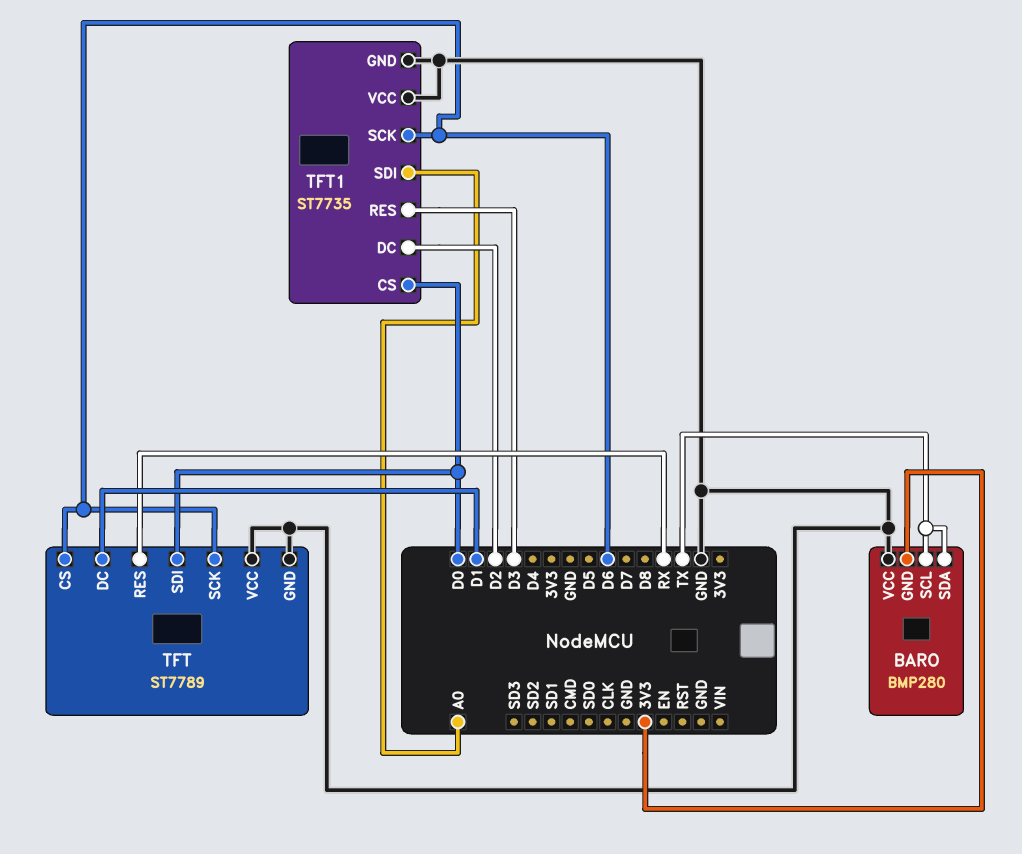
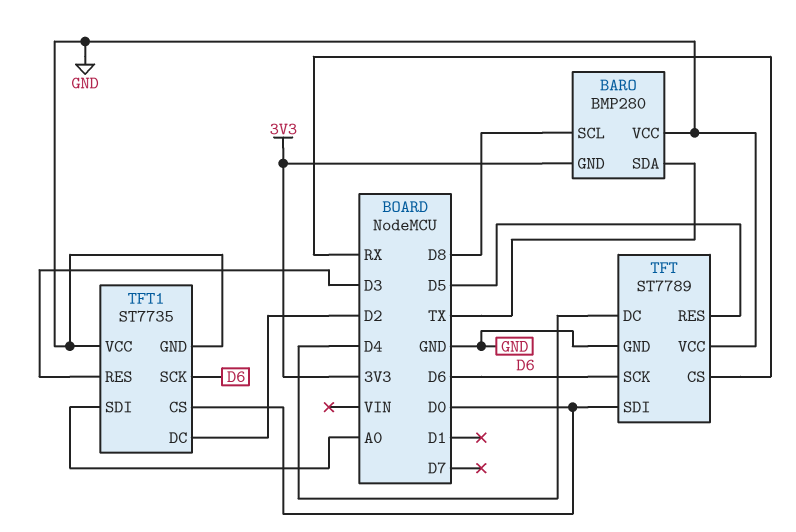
BARO pin SCL: TX -> D8
TFT pin CS: D6 -> RX
TFT pin DC: D1 -> D4
TFT pin RES: RX -> D5

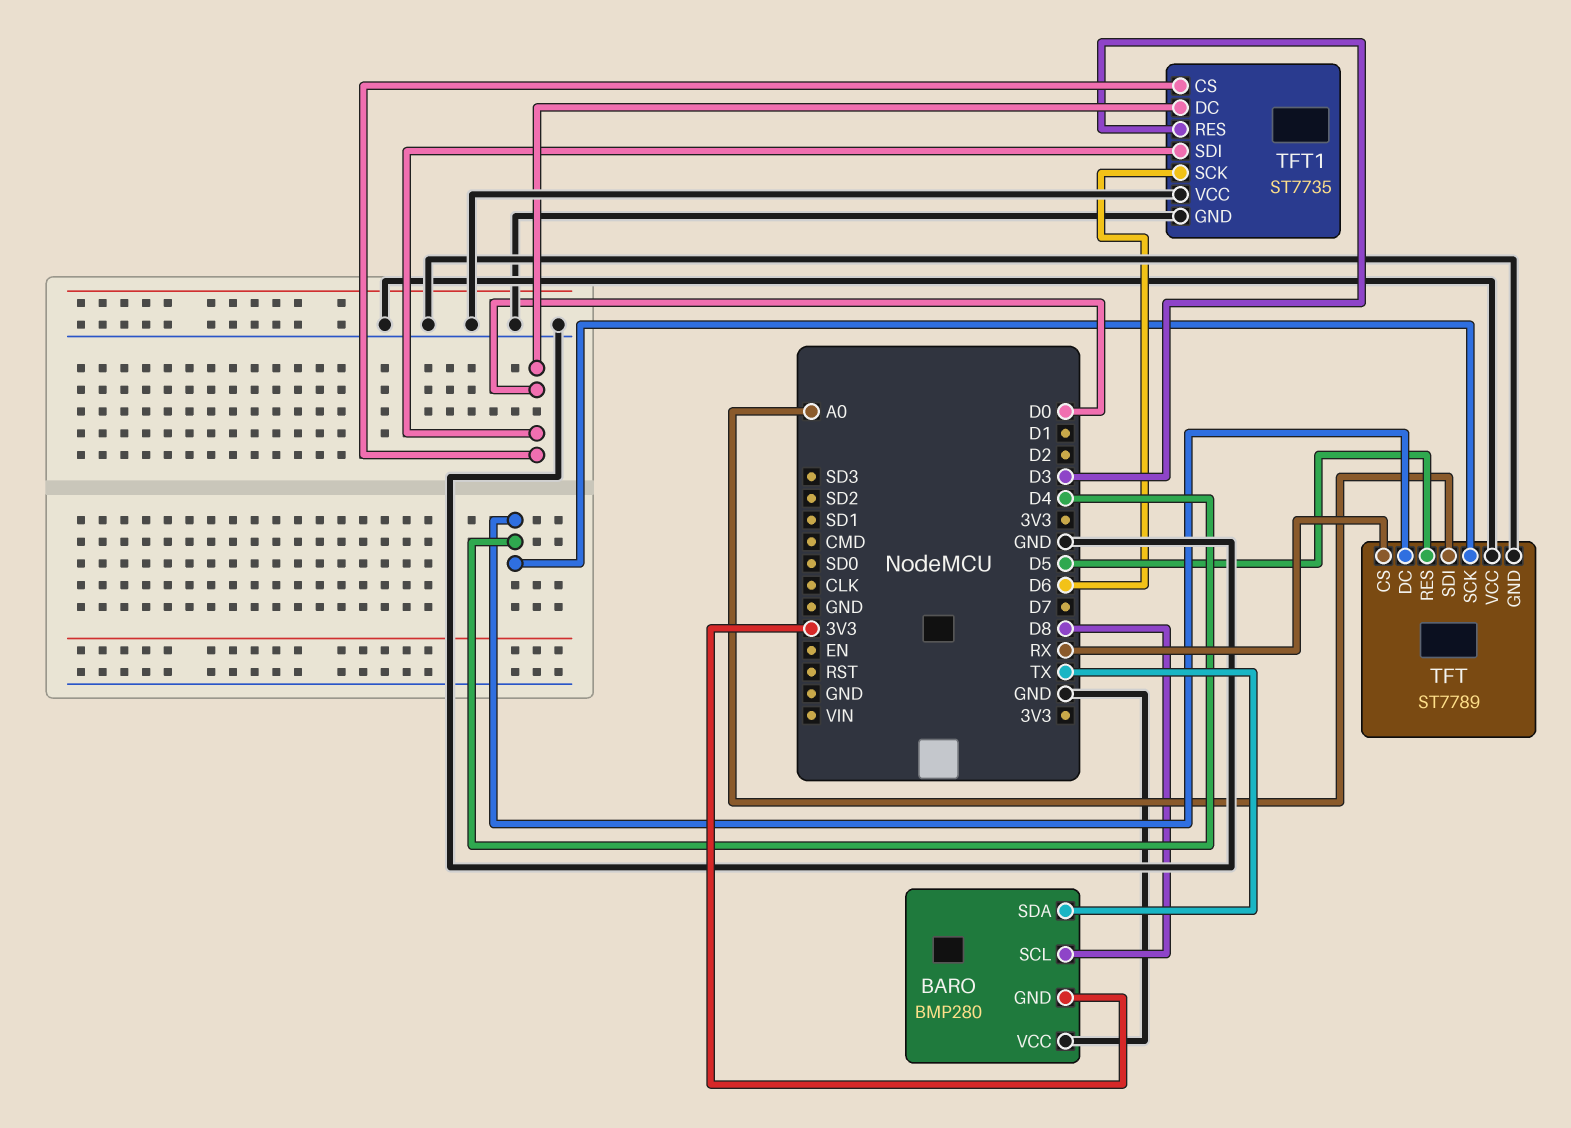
TFT pin SCK: D6 -> D4
TFT pin SDI: D0 -> A0
TFT1 pin DC: D2 -> D0
TFT1 pin SDI: A0 -> D0

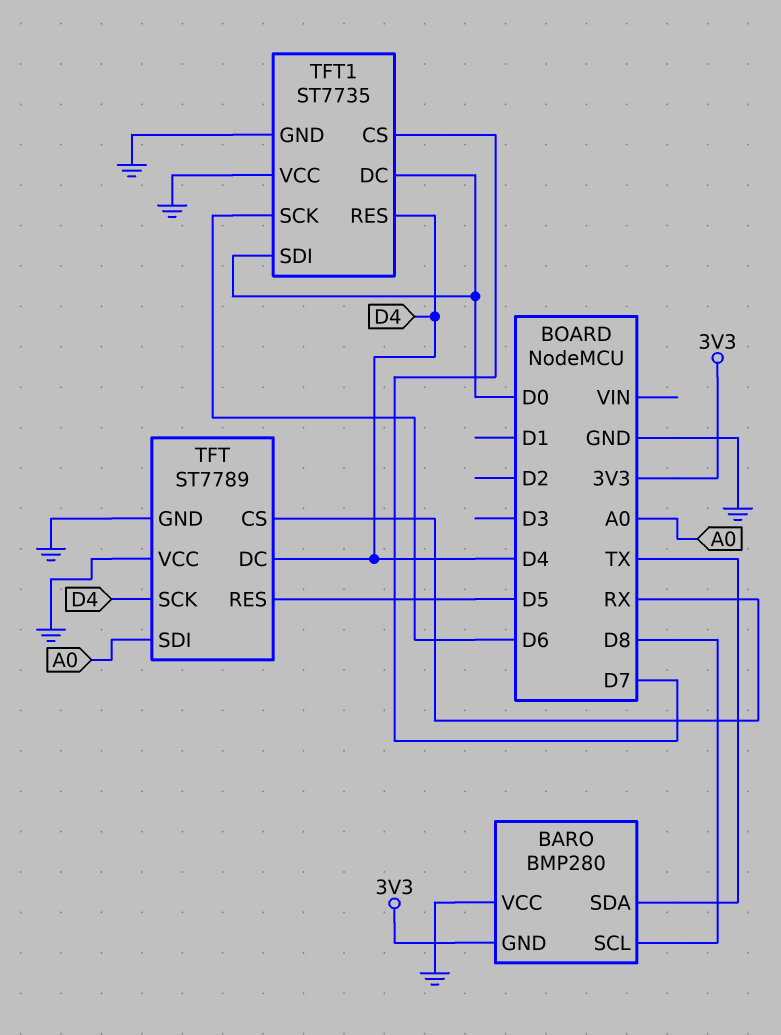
TFT1 pin CS: D0 -> D7
TFT1 pin RES: D3 -> D4

